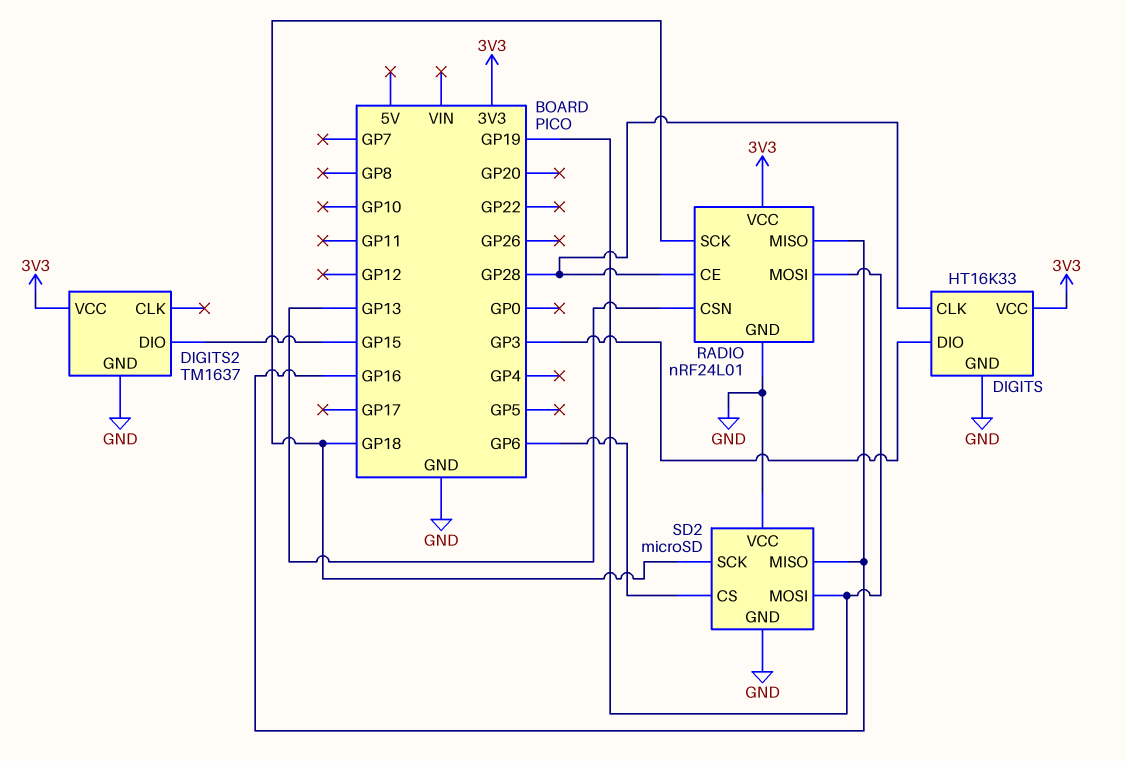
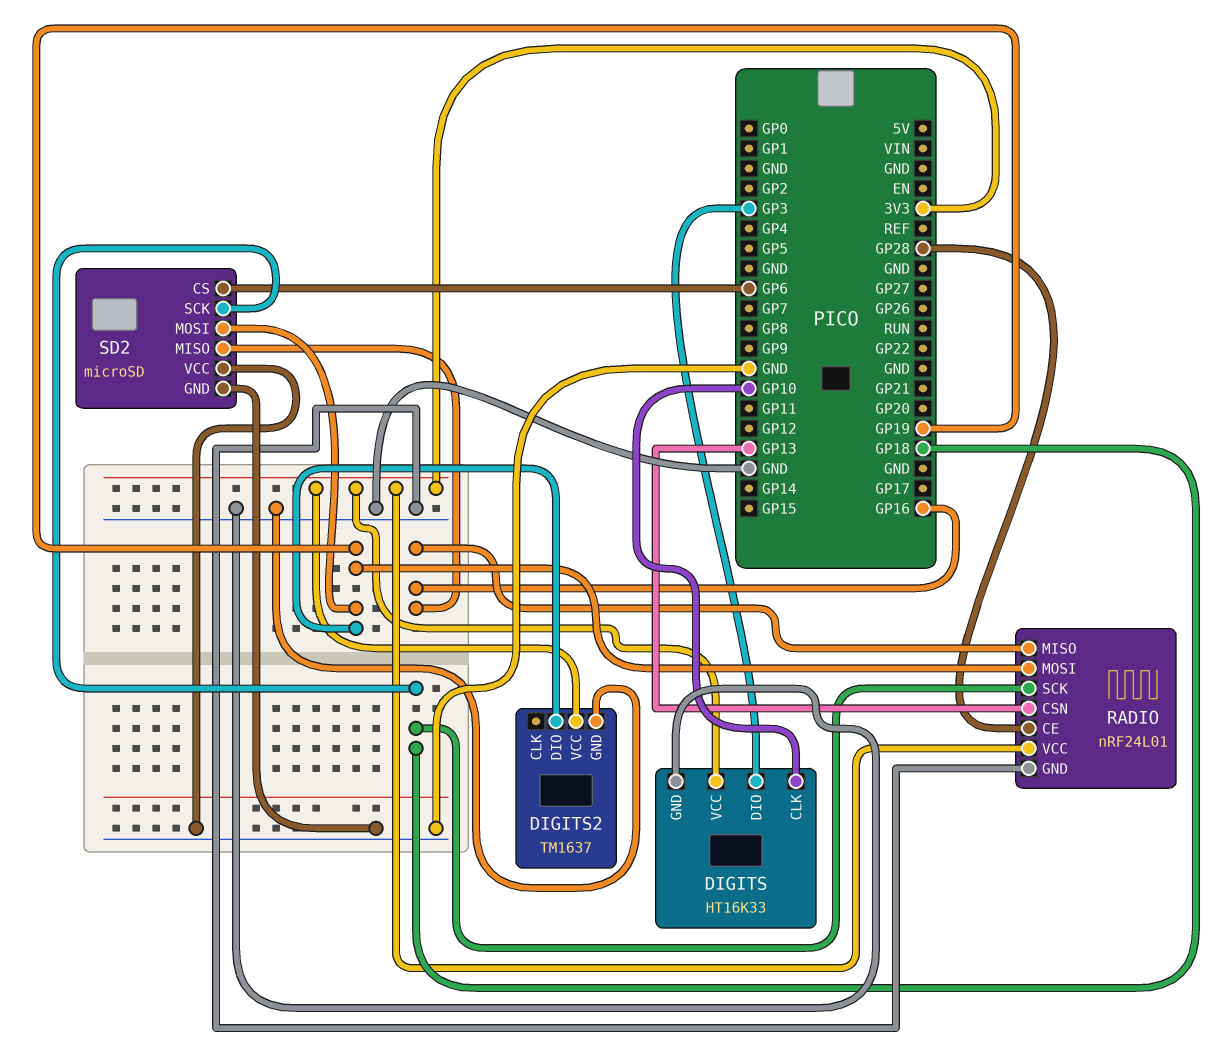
DIGITS pin CLK: GP28 -> GP10
DIGITS2 pin DIO: GP15 -> GP19

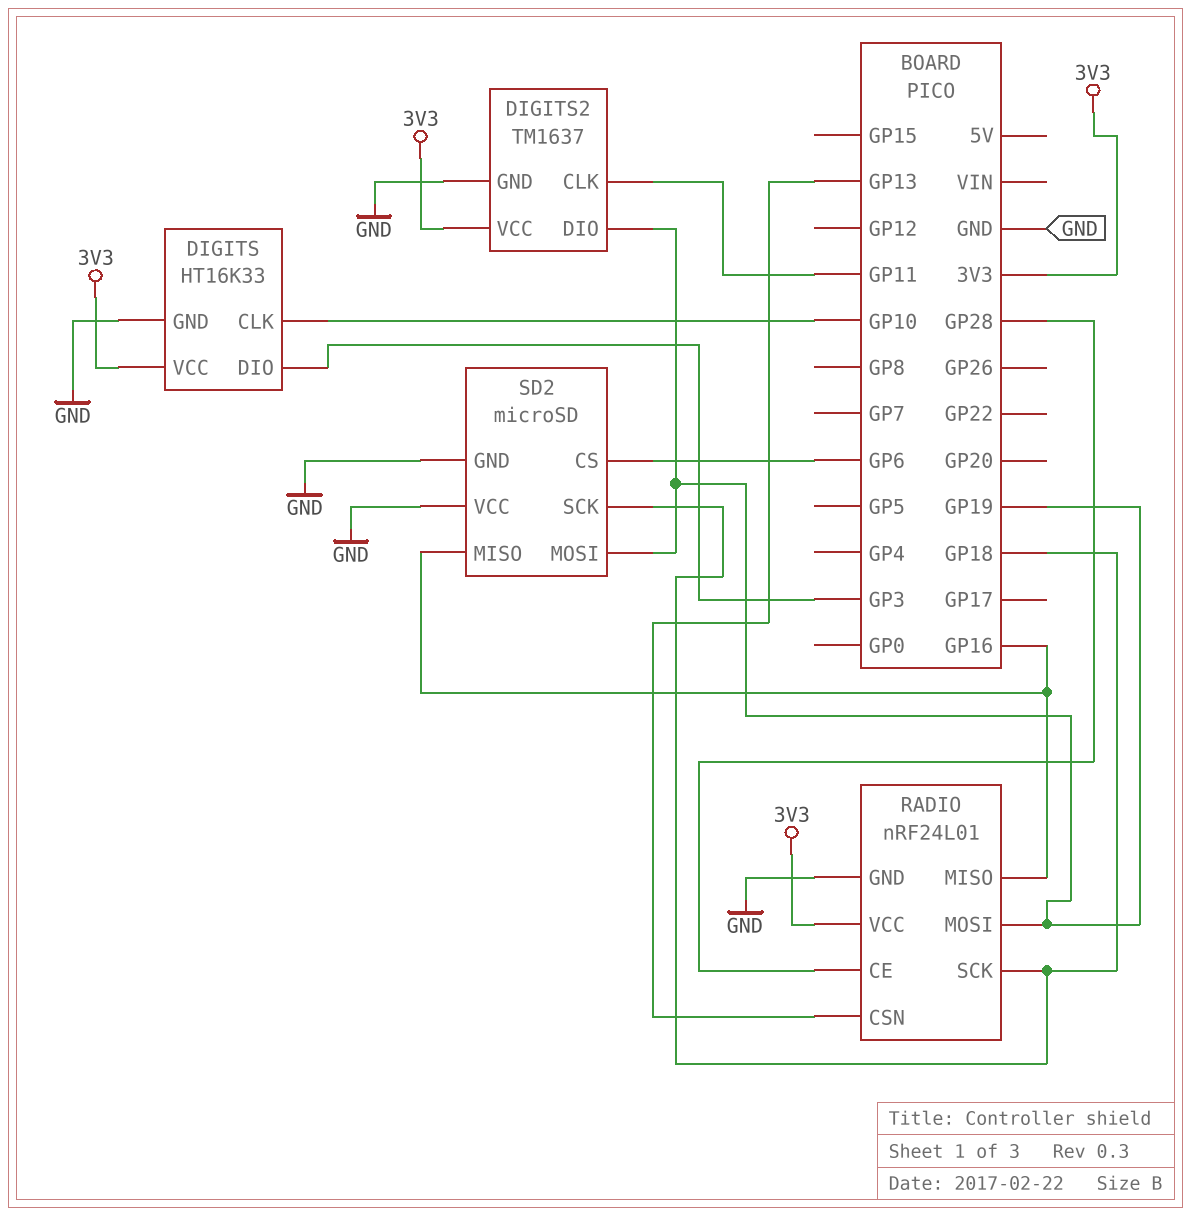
DIGITS2 pin CLK: none -> GP11

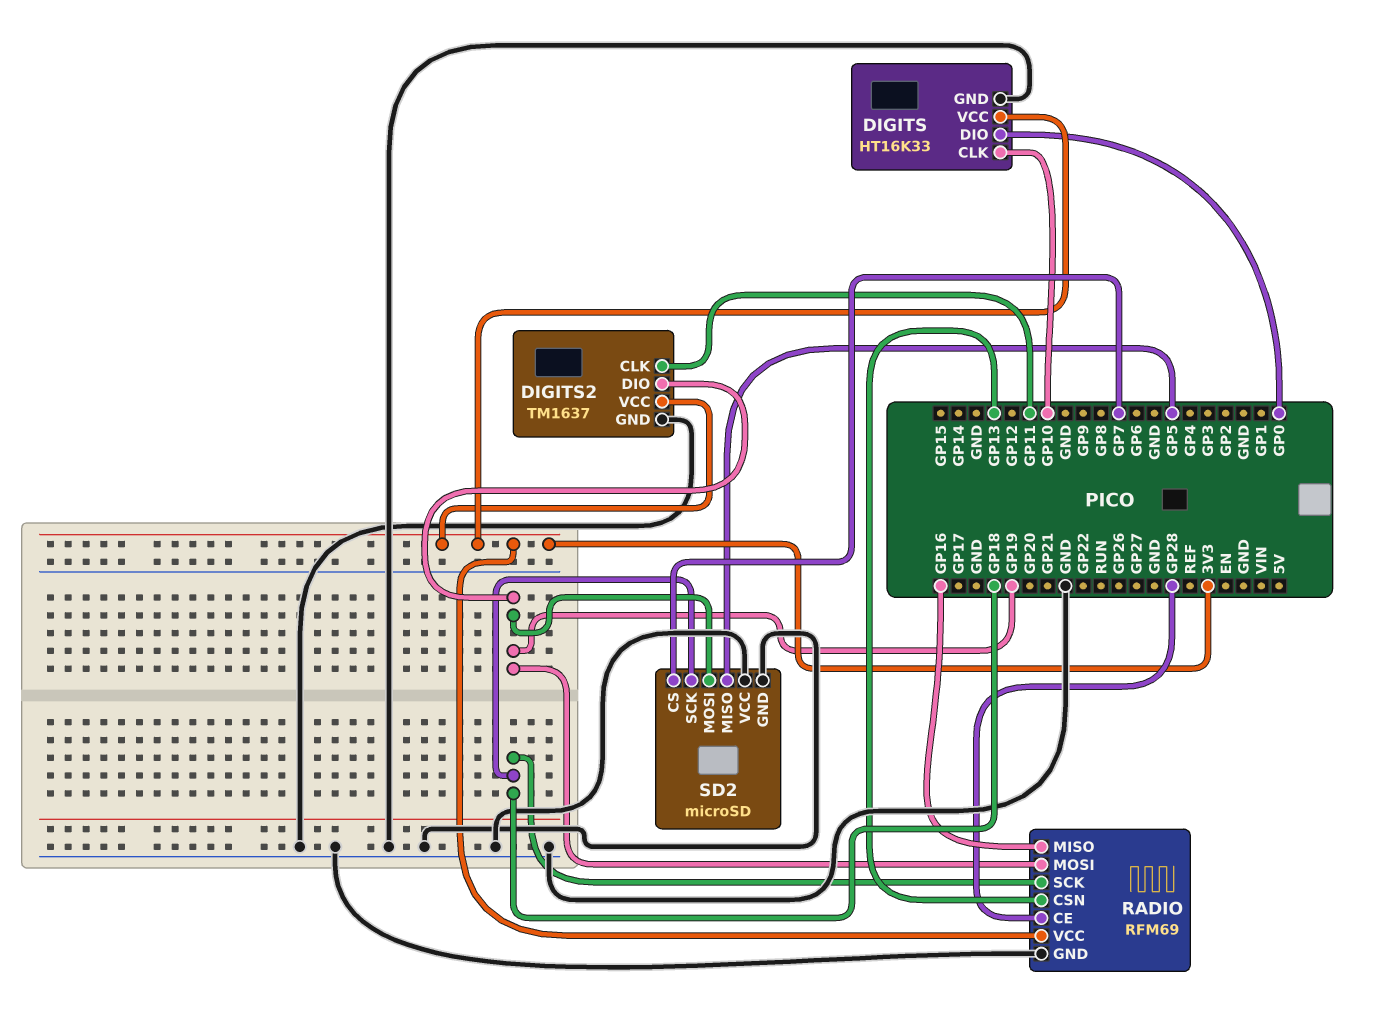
DIGITS pin DIO: GP3 -> GP0
RADIO: nRF24L01 -> RFM69
SD2 pin CS: GP6 -> GP7
SD2 pin MISO: GP16 -> GP5

